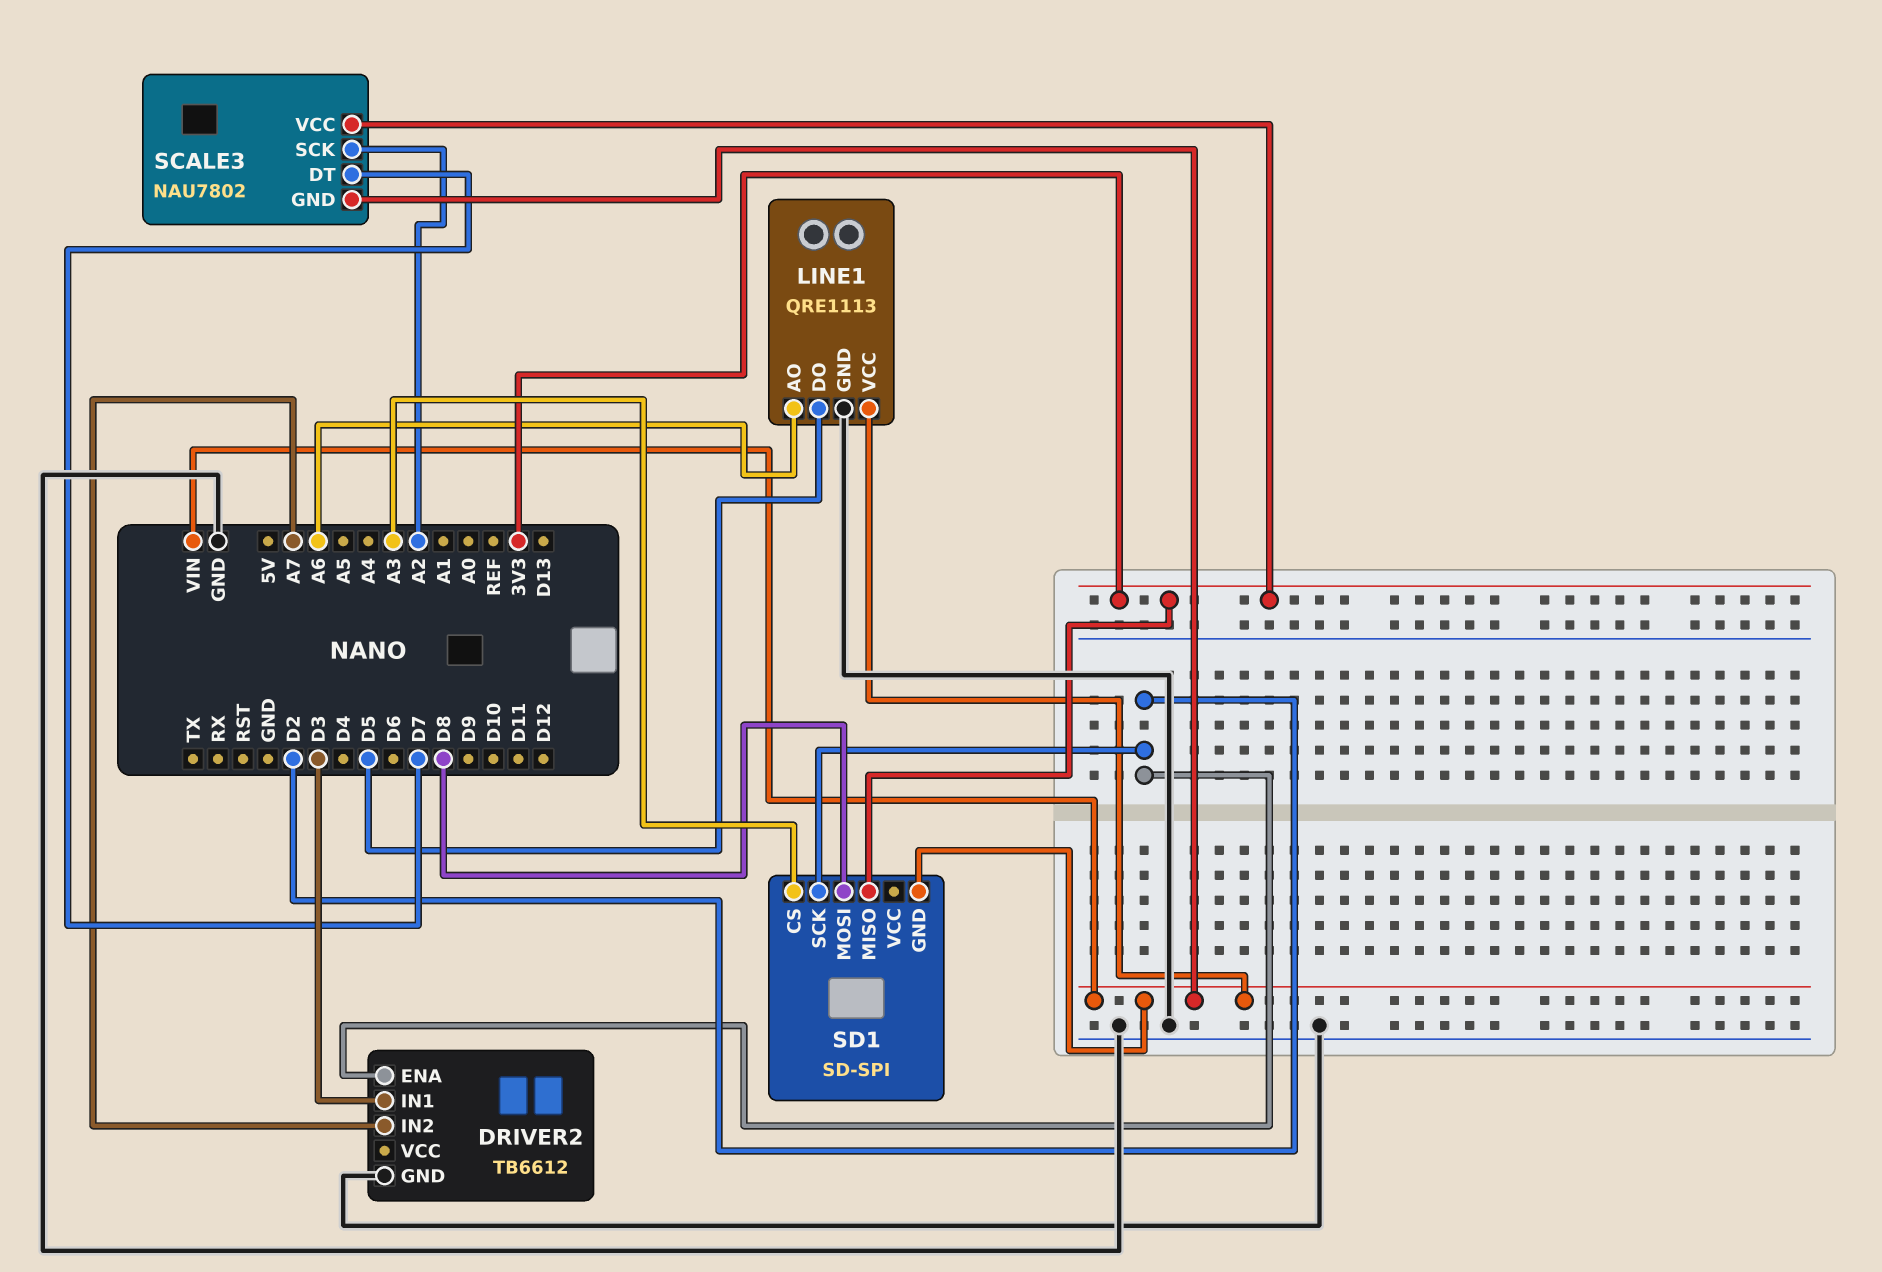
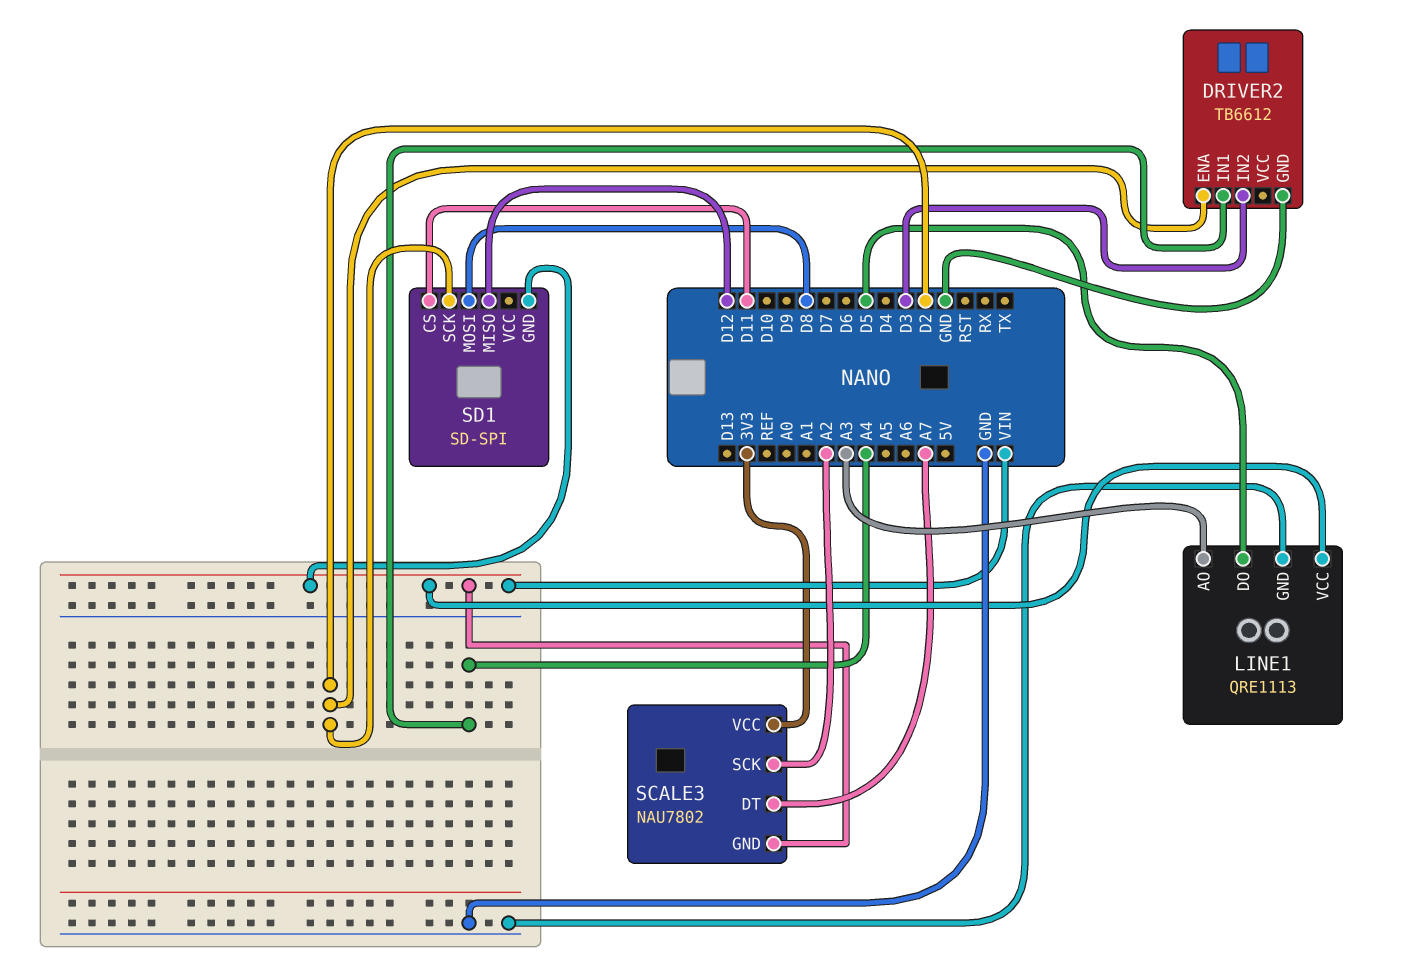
DRIVER2 pin IN1: D3 -> A4
DRIVER2 pin IN2: A7 -> D3
LINE1 pin AO: A6 -> A3
SCALE3 pin DT: D7 -> A7
SD1 pin CS: A3 -> D11
SD1 pin MISO: 3V3 -> D12

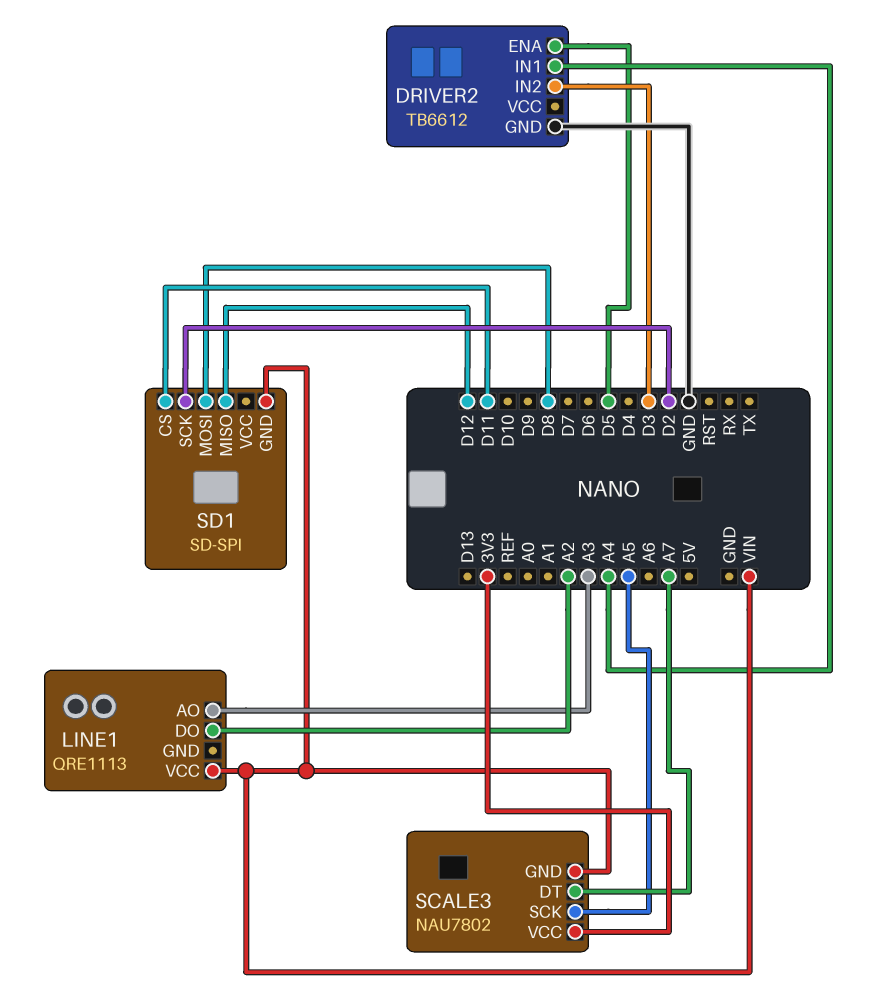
DRIVER2 pin ENA: D2 -> D5
LINE1 pin DO: D5 -> A2
LINE1 pin GND: GND -> none
SCALE3 pin SCK: A2 -> A5

